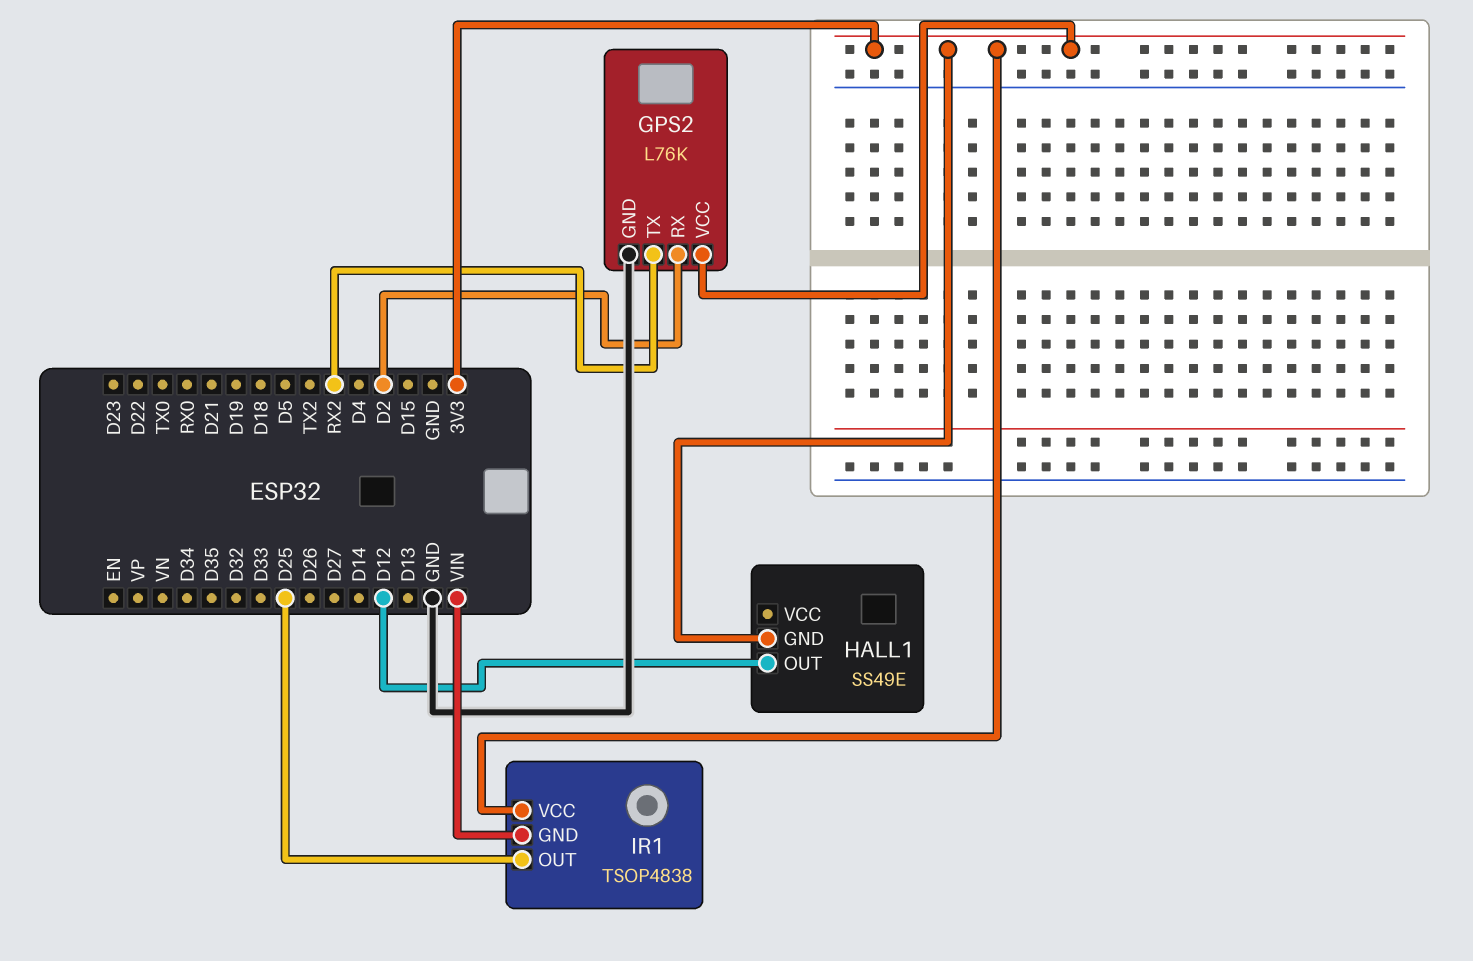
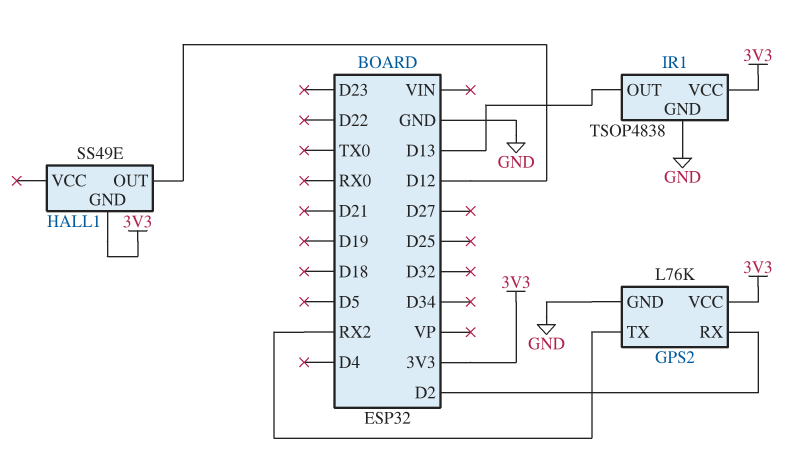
IR1 pin GND: VIN -> GND
IR1 pin OUT: D25 -> D13

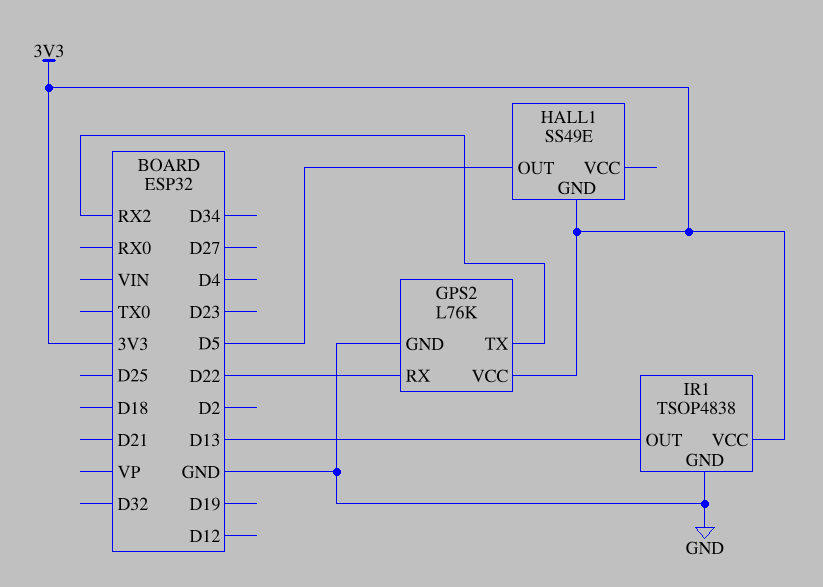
GPS2 pin RX: D2 -> D22
HALL1 pin OUT: D12 -> D5

